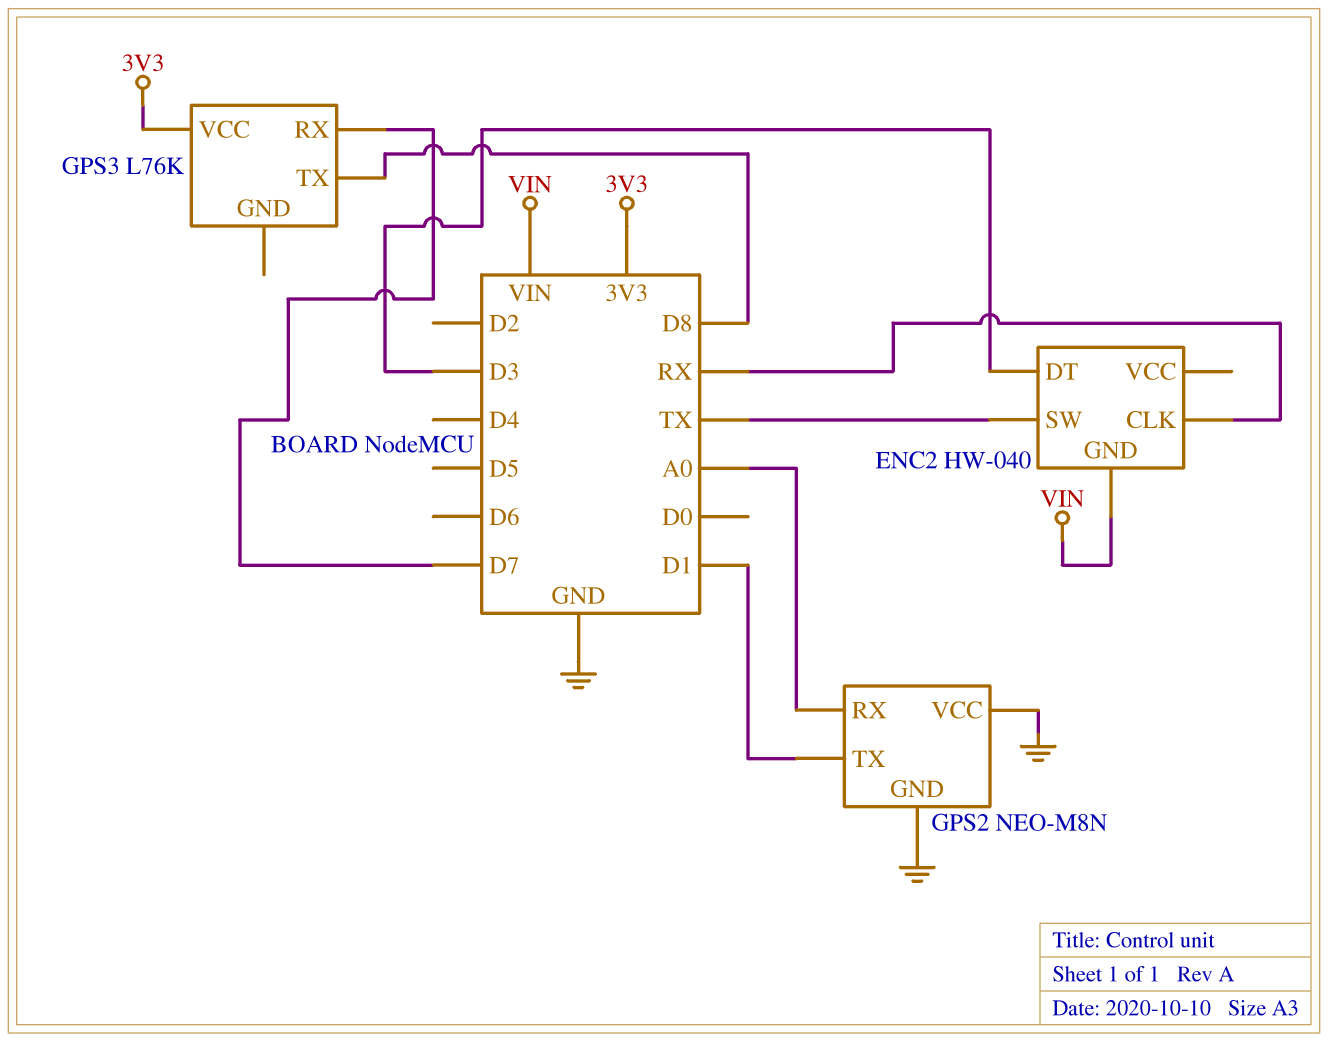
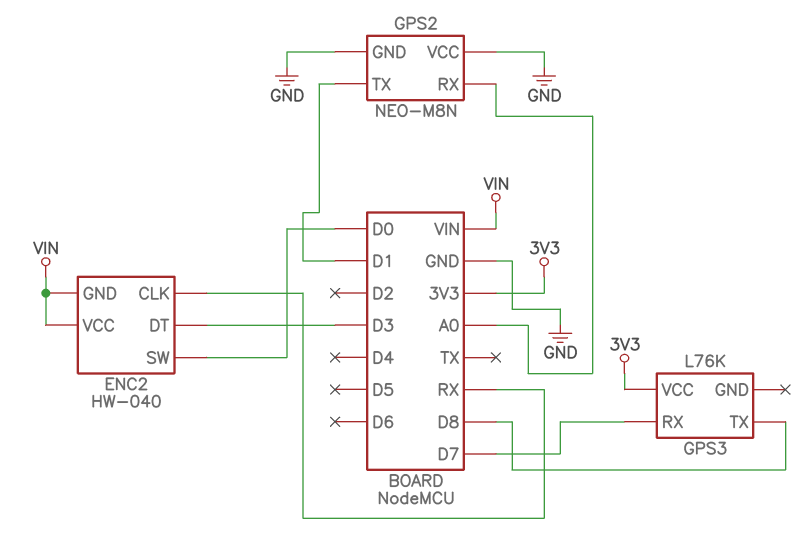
ENC2 pin SW: TX -> D0
ENC2 pin VCC: none -> VIN

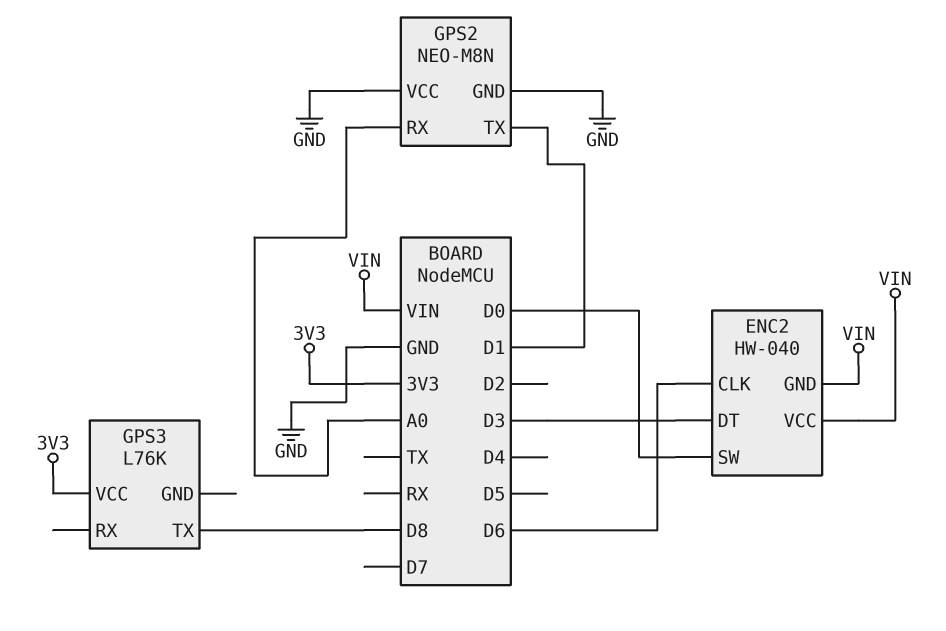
ENC2 pin CLK: RX -> D6
GPS3 pin RX: D7 -> none

